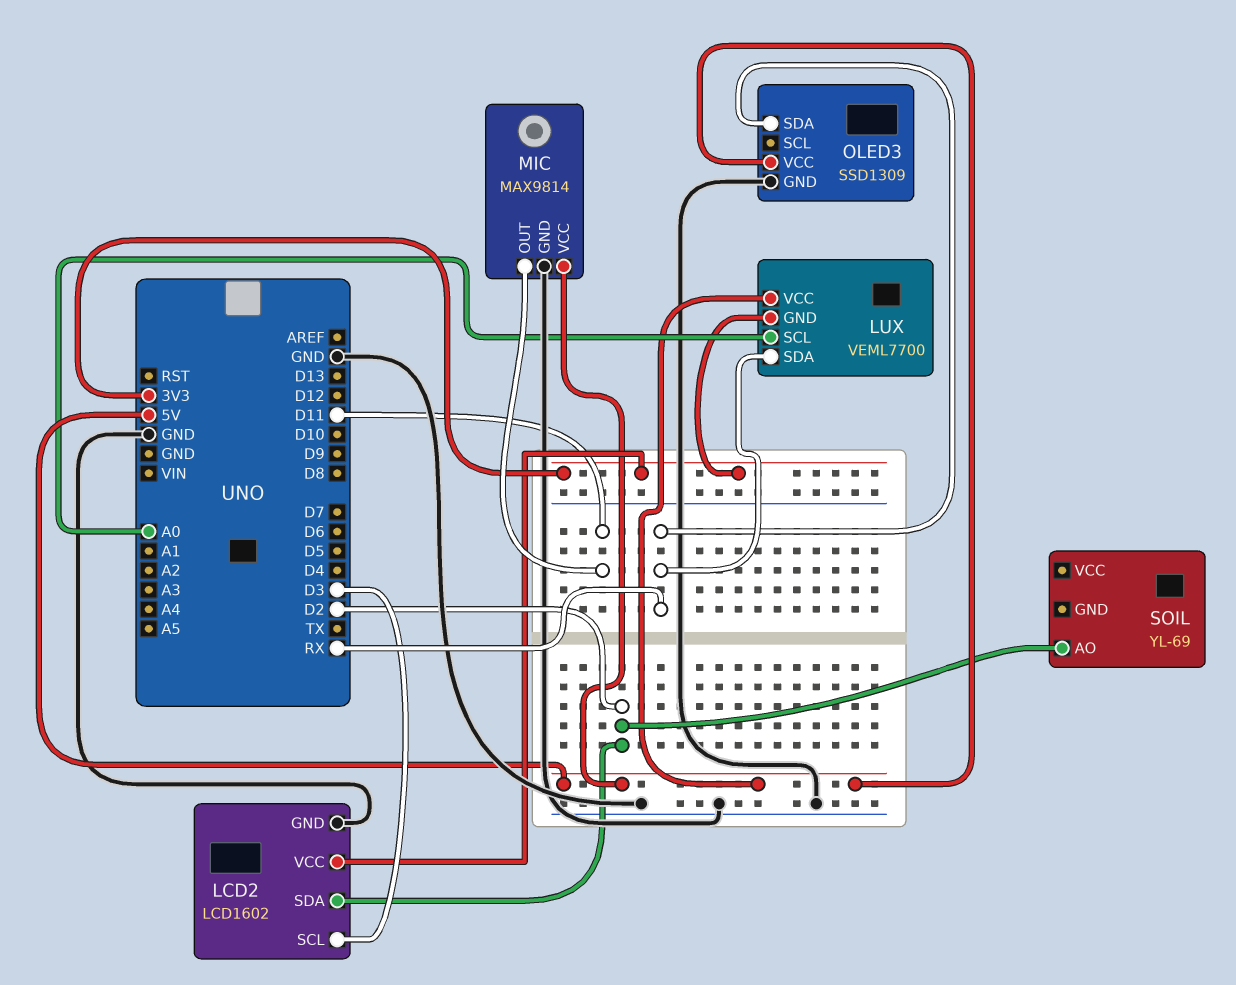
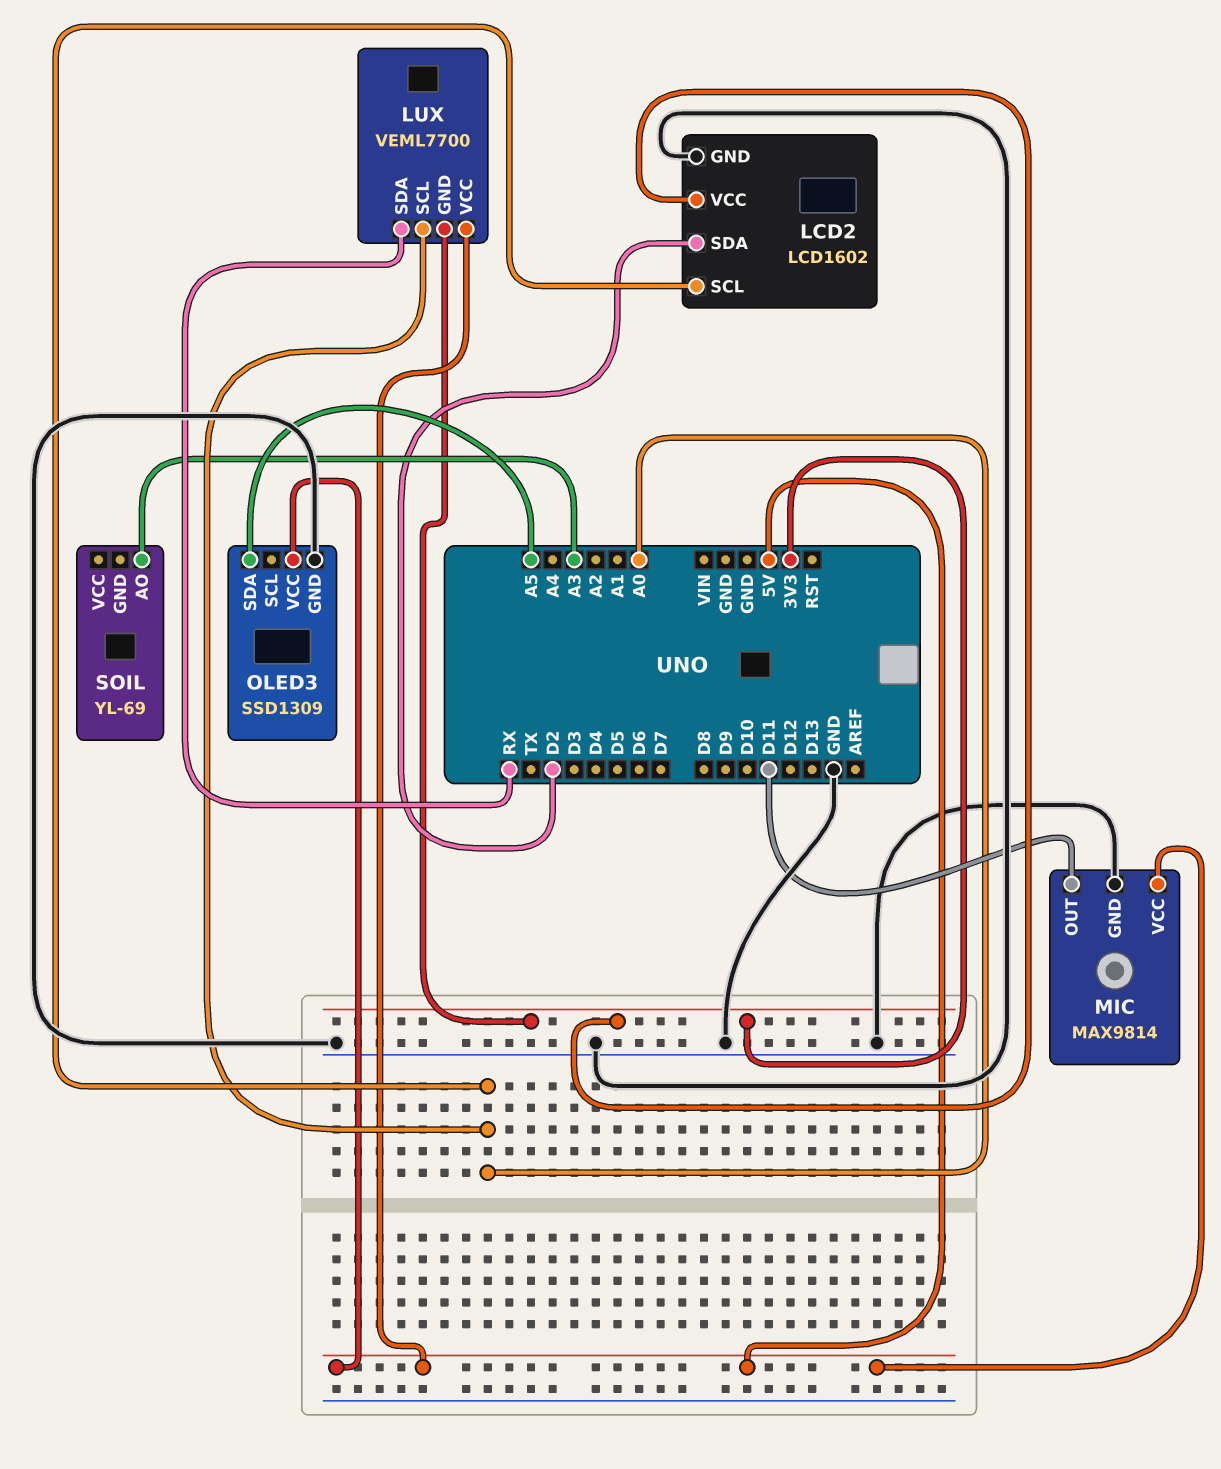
LCD2 pin SCL: D3 -> A0
OLED3 pin SDA: RX -> A5
SOIL pin AO: D2 -> A3

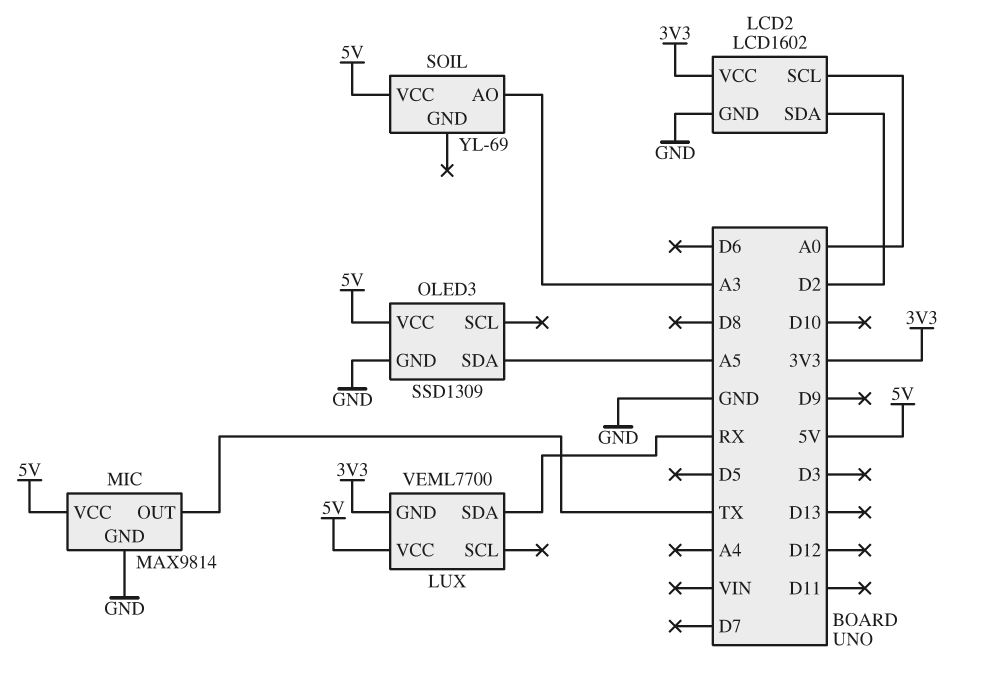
LUX pin SCL: A0 -> none
MIC pin OUT: D11 -> TX
SOIL pin VCC: none -> 5V

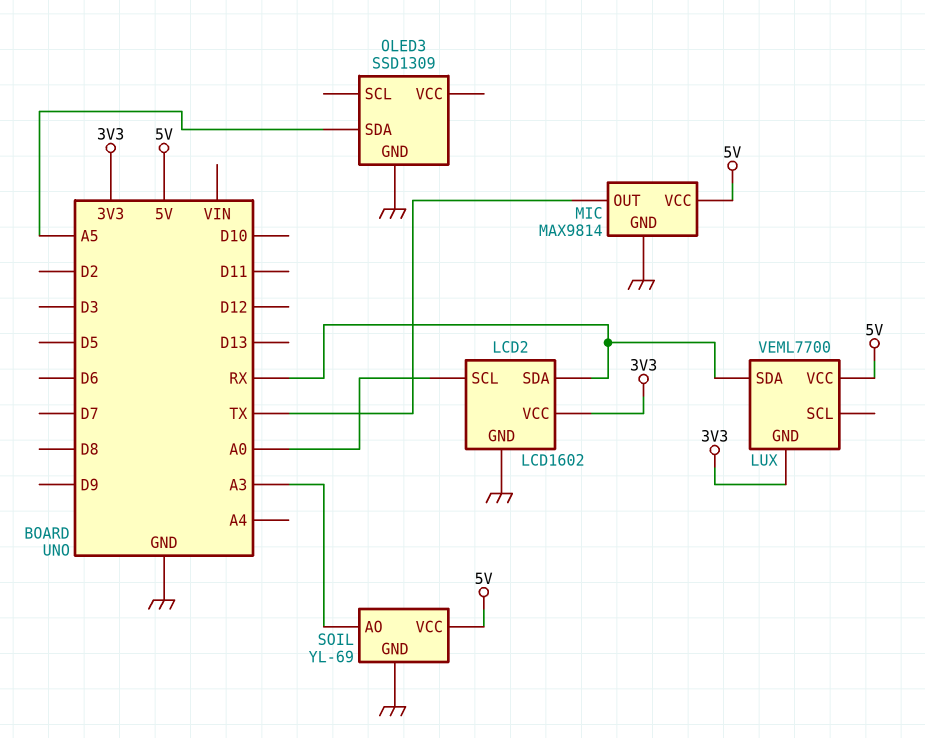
LCD2 pin SDA: D2 -> RX
OLED3 pin VCC: 5V -> none
SOIL pin GND: none -> GND

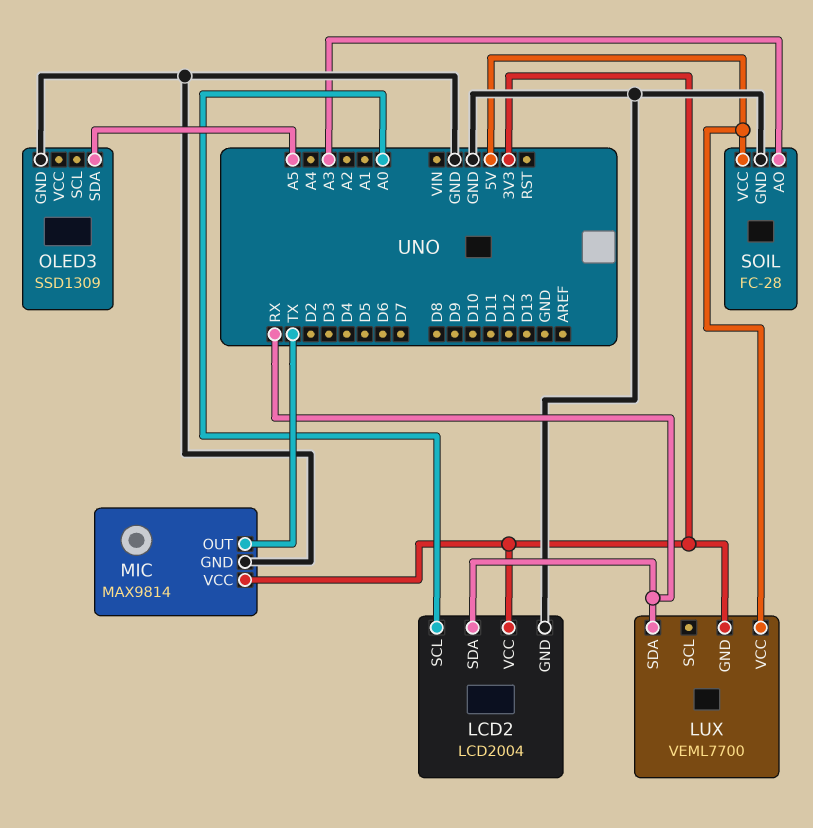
LCD2: LCD1602 -> LCD2004
MIC pin VCC: 5V -> 3V3
SOIL: YL-69 -> FC-28

